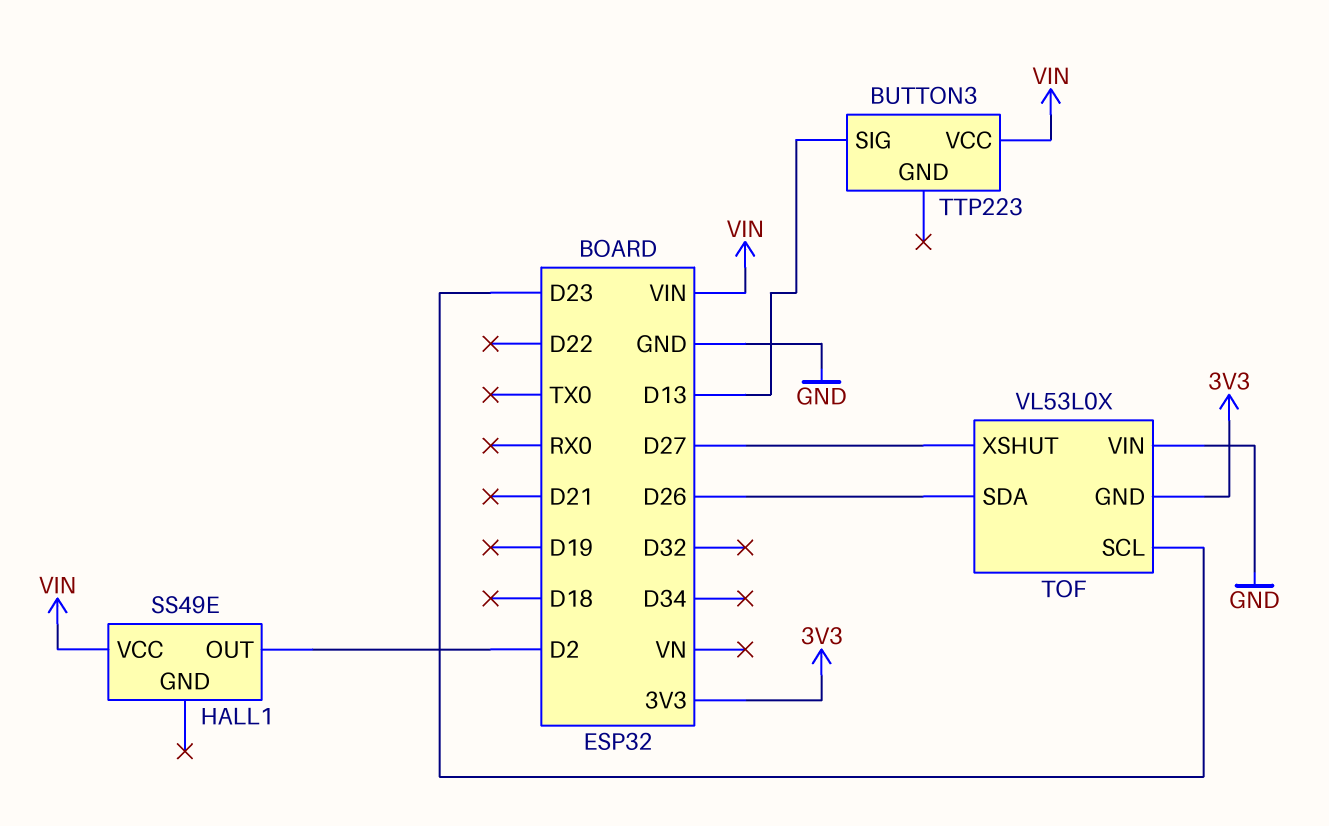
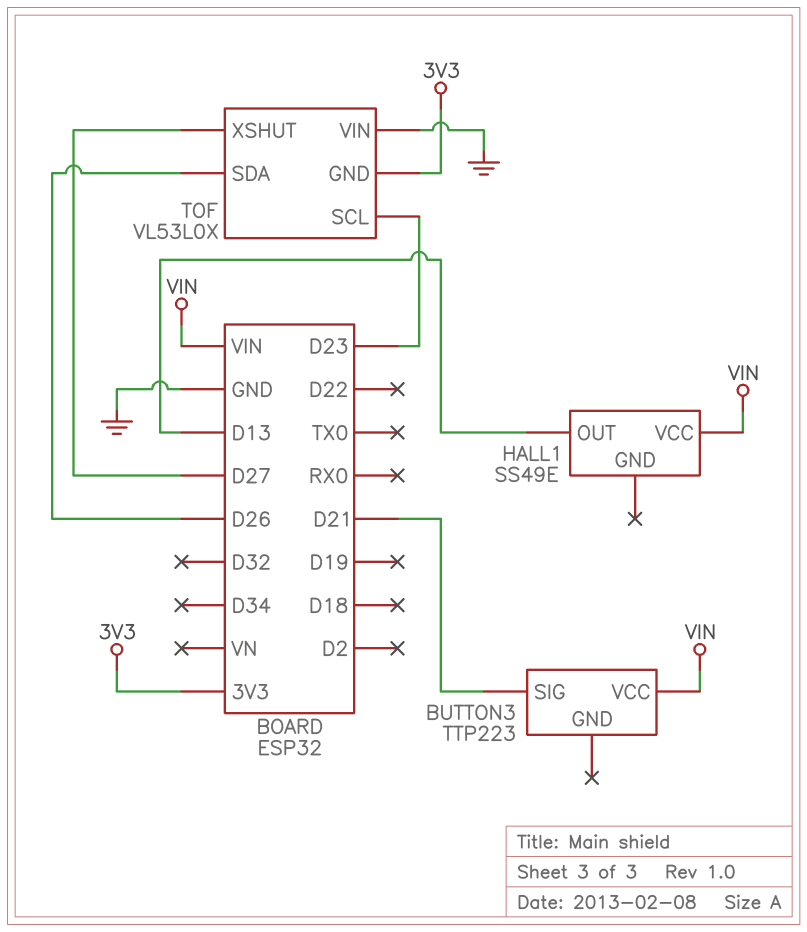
BUTTON3 pin SIG: D13 -> D21
HALL1 pin OUT: D2 -> D13

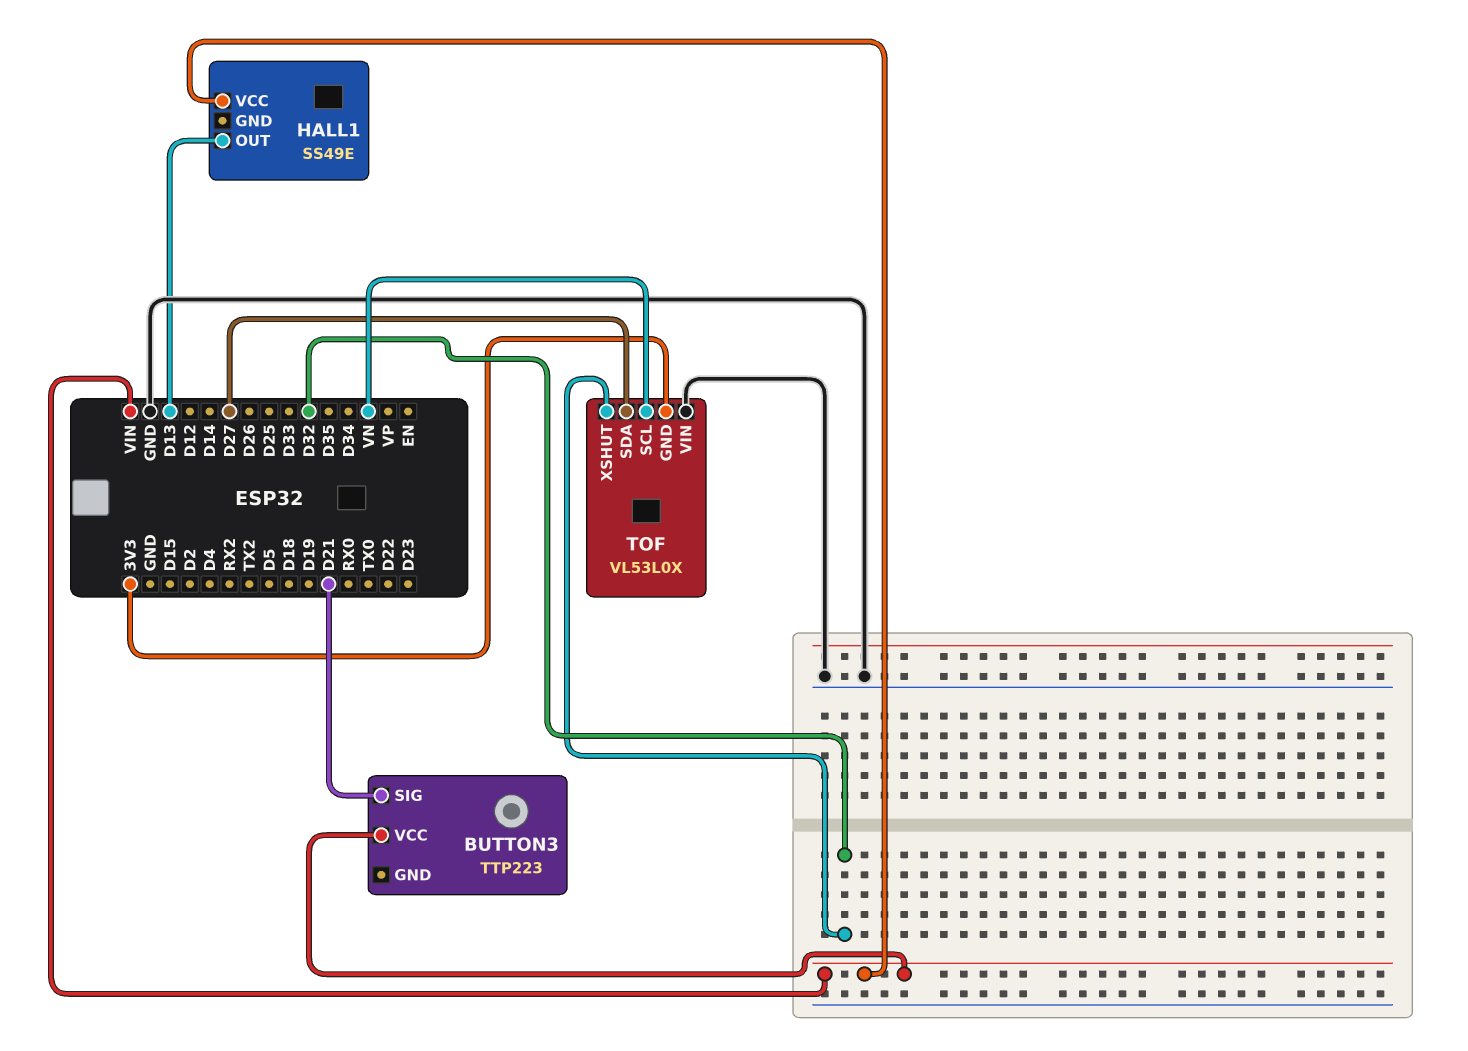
TOF pin SCL: D23 -> VN
TOF pin SDA: D26 -> D27
TOF pin XSHUT: D27 -> D32

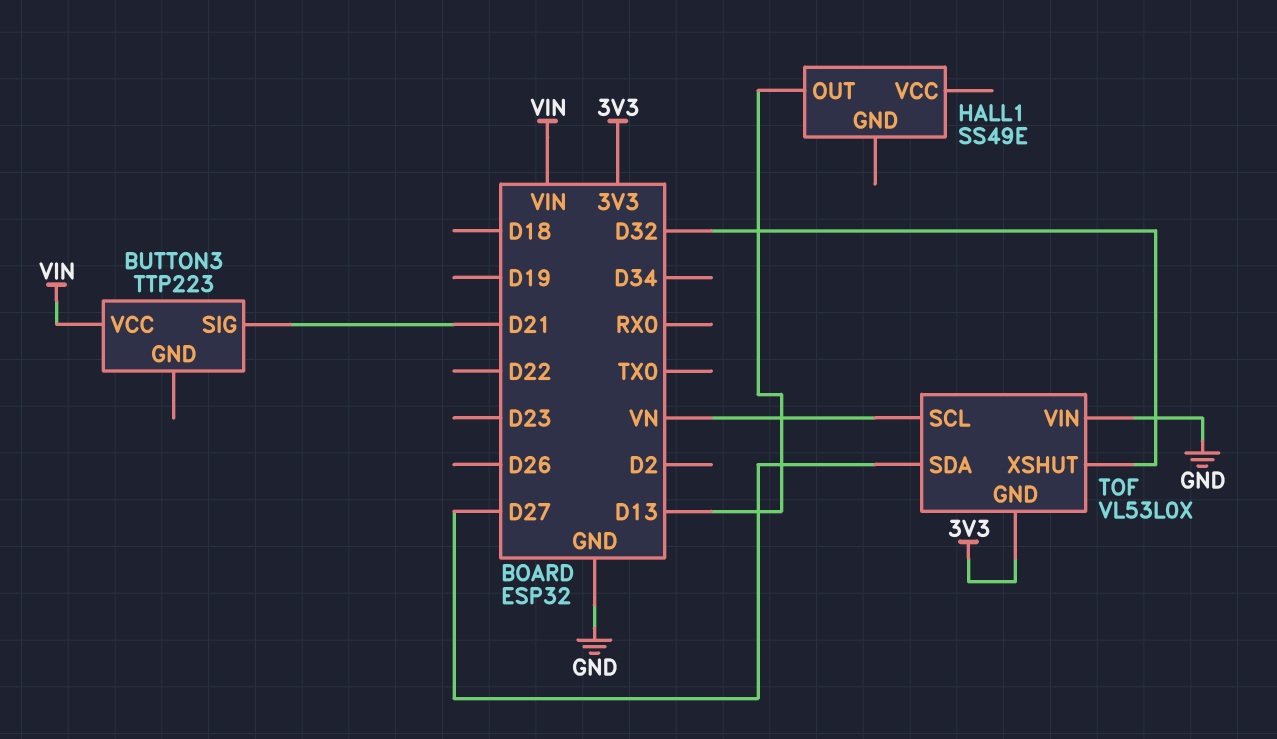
HALL1 pin VCC: VIN -> none

